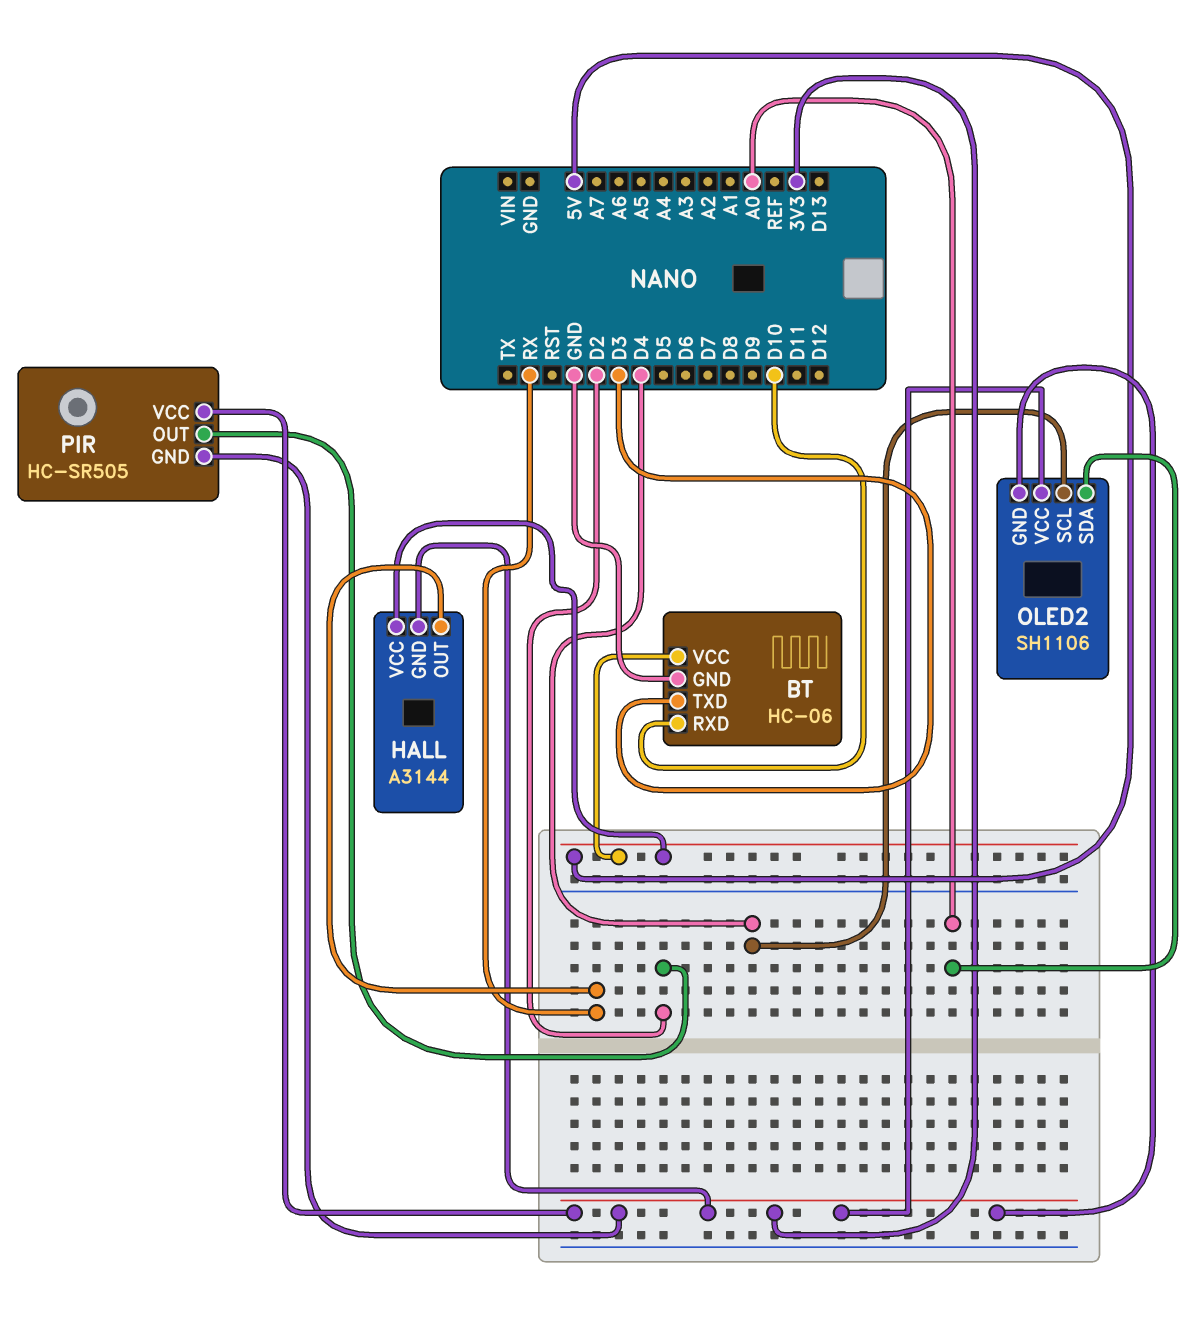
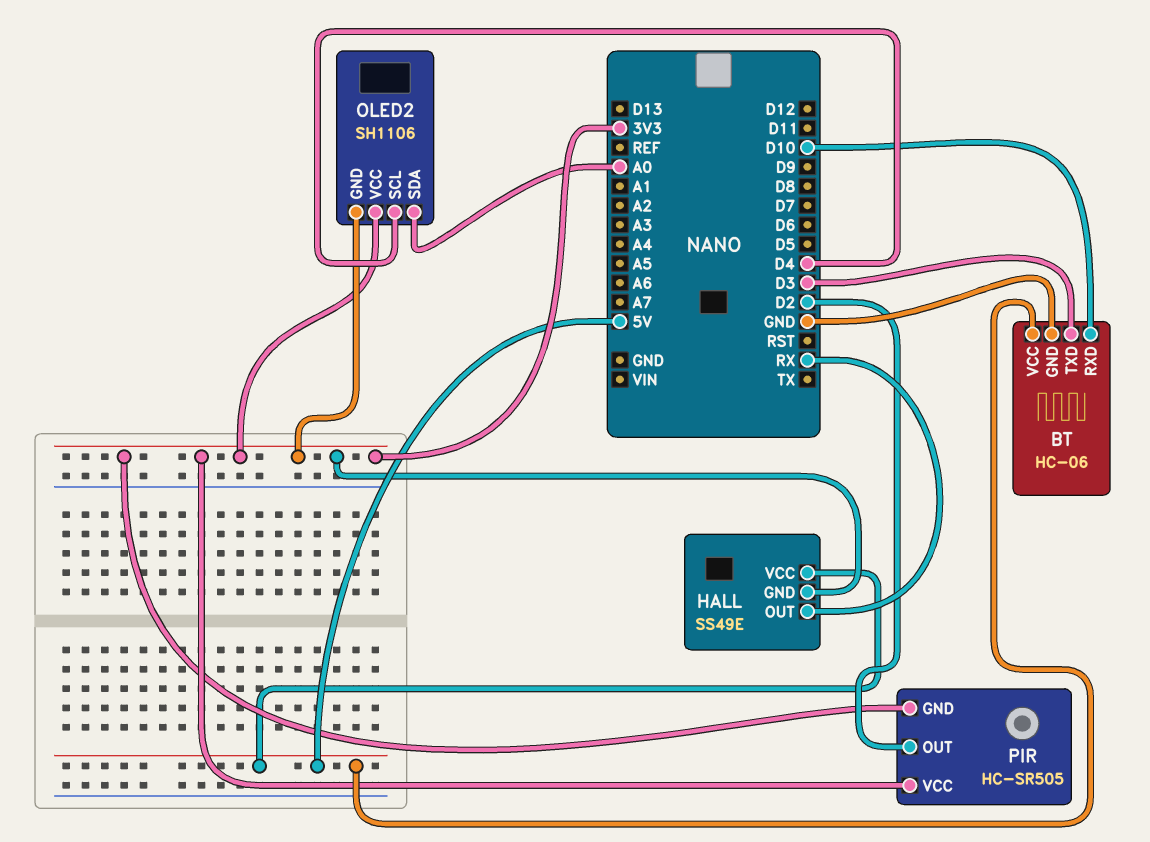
HALL: A3144 -> SS49E

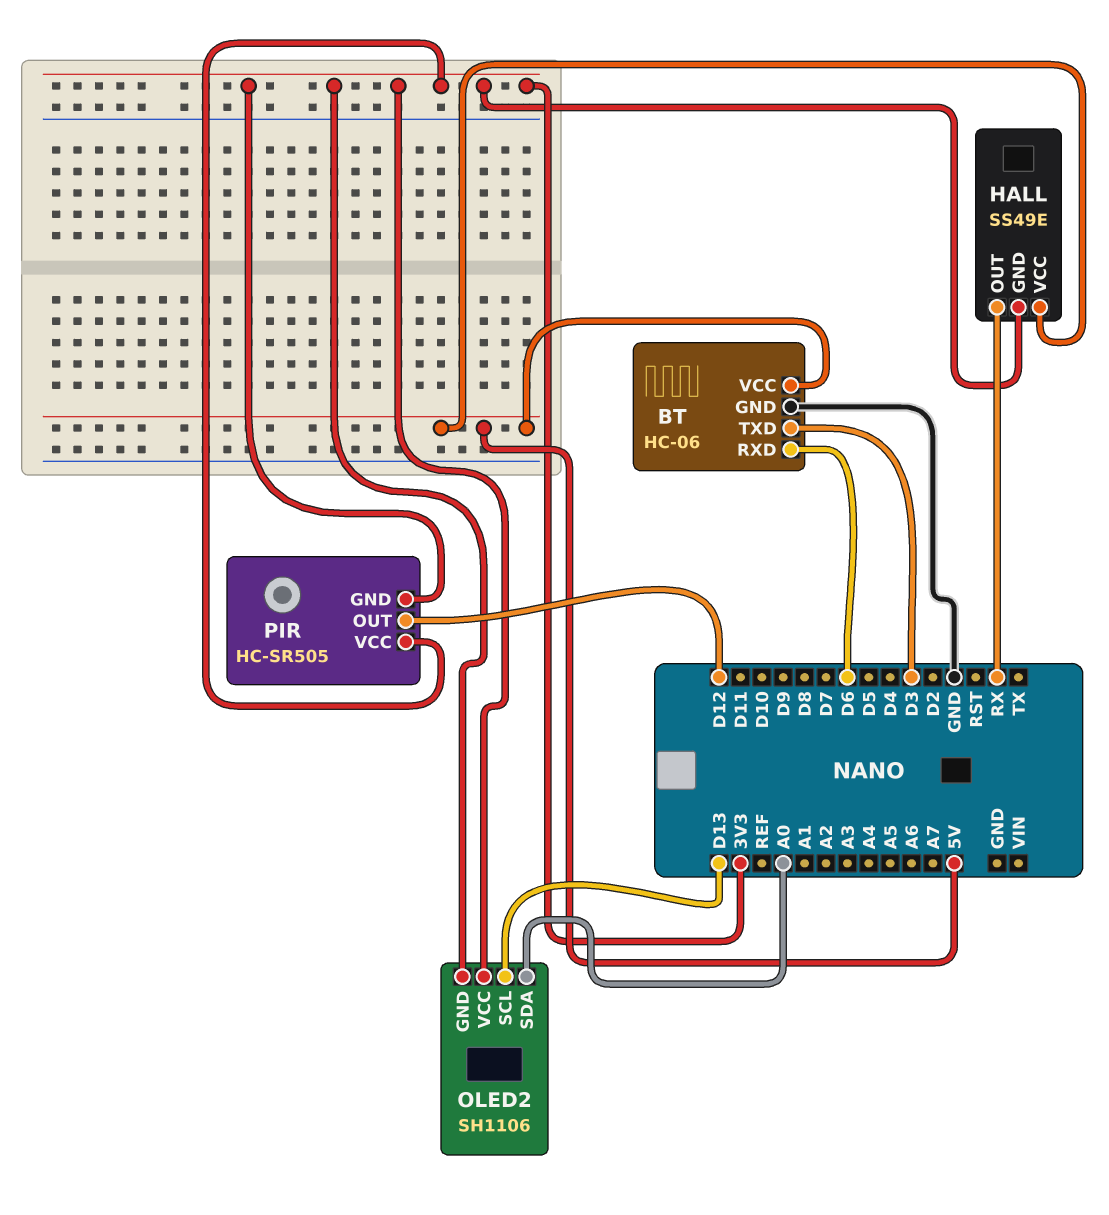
BT pin RXD: D10 -> D6
OLED2 pin SCL: D4 -> D13
PIR pin OUT: D2 -> D12

